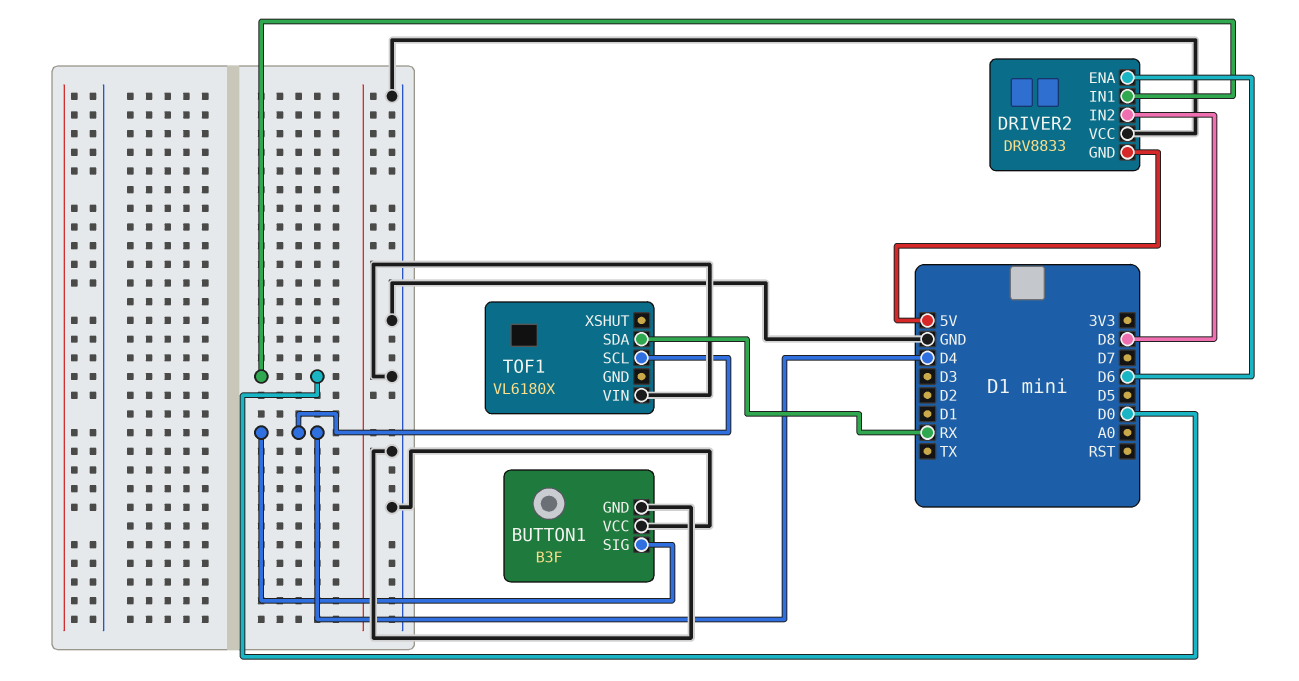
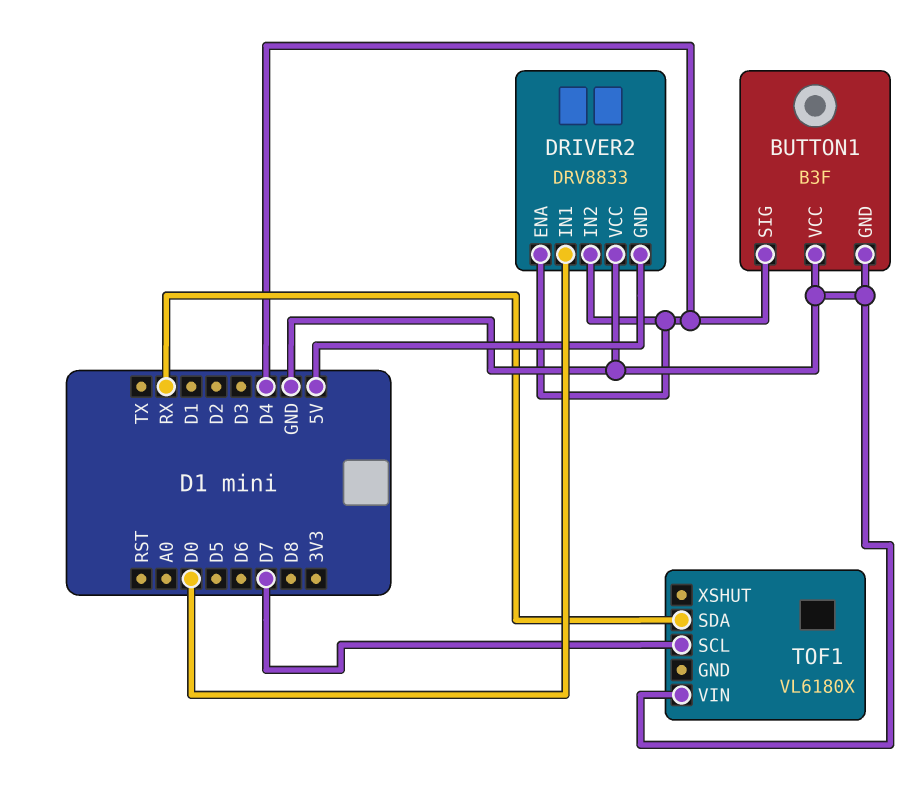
DRIVER2 pin ENA: D6 -> D4
DRIVER2 pin IN2: D8 -> D4
TOF1 pin SCL: D4 -> D7

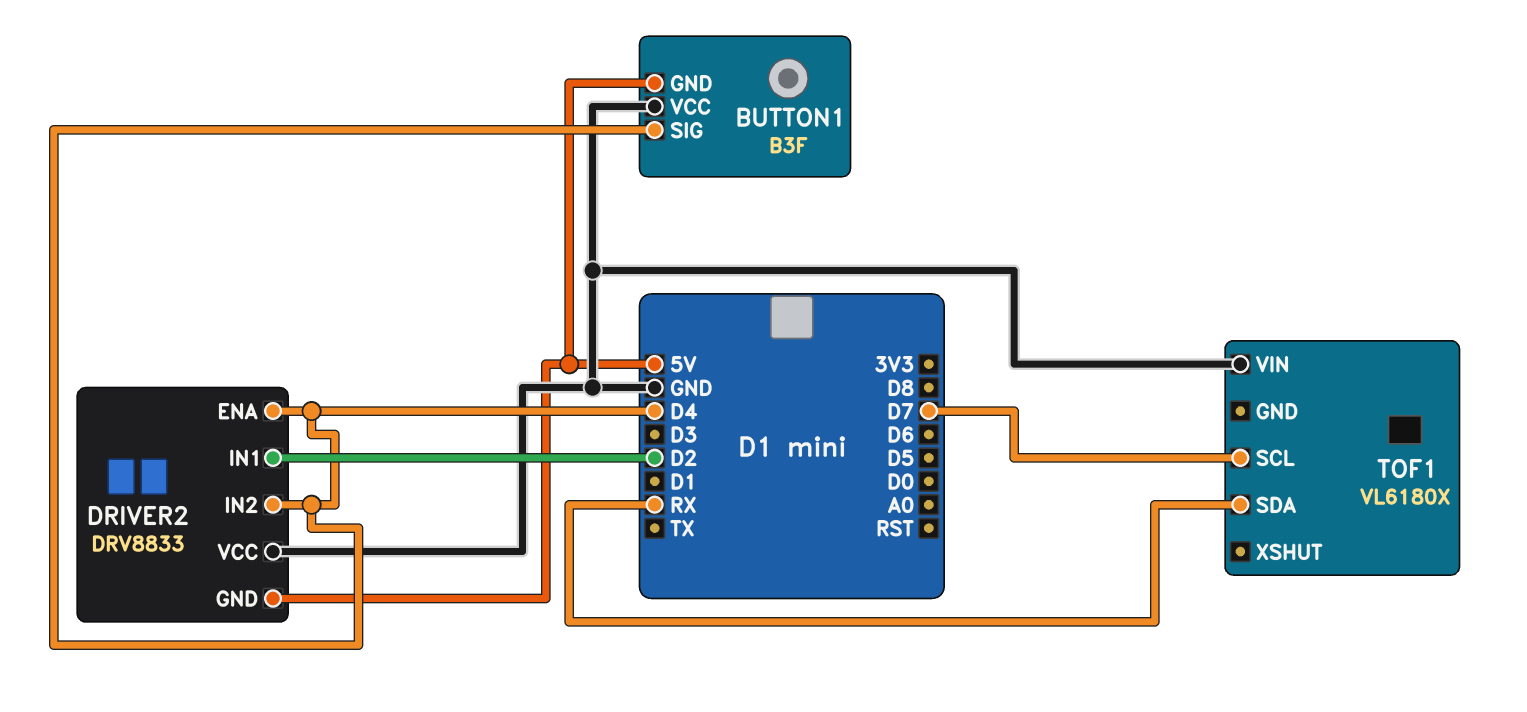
BUTTON1 pin GND: GND -> 5V
DRIVER2 pin IN1: D0 -> D2

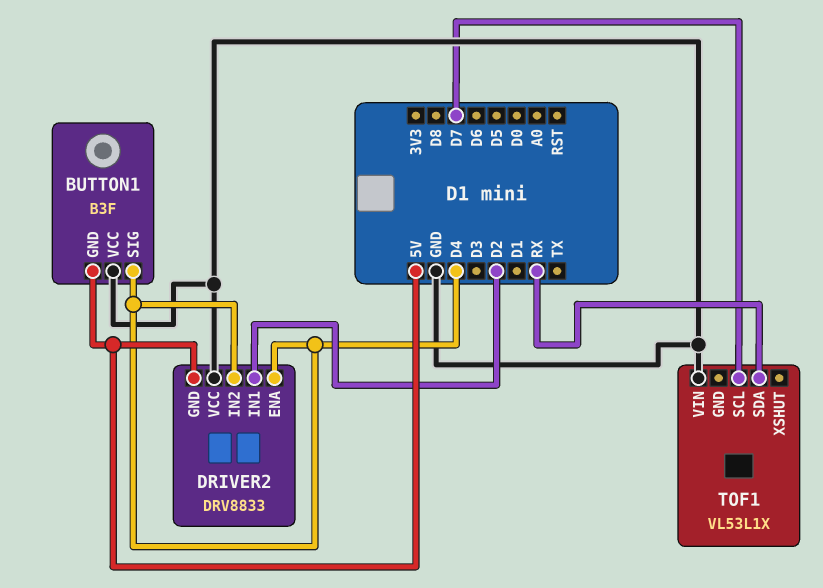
TOF1: VL6180X -> VL53L1X

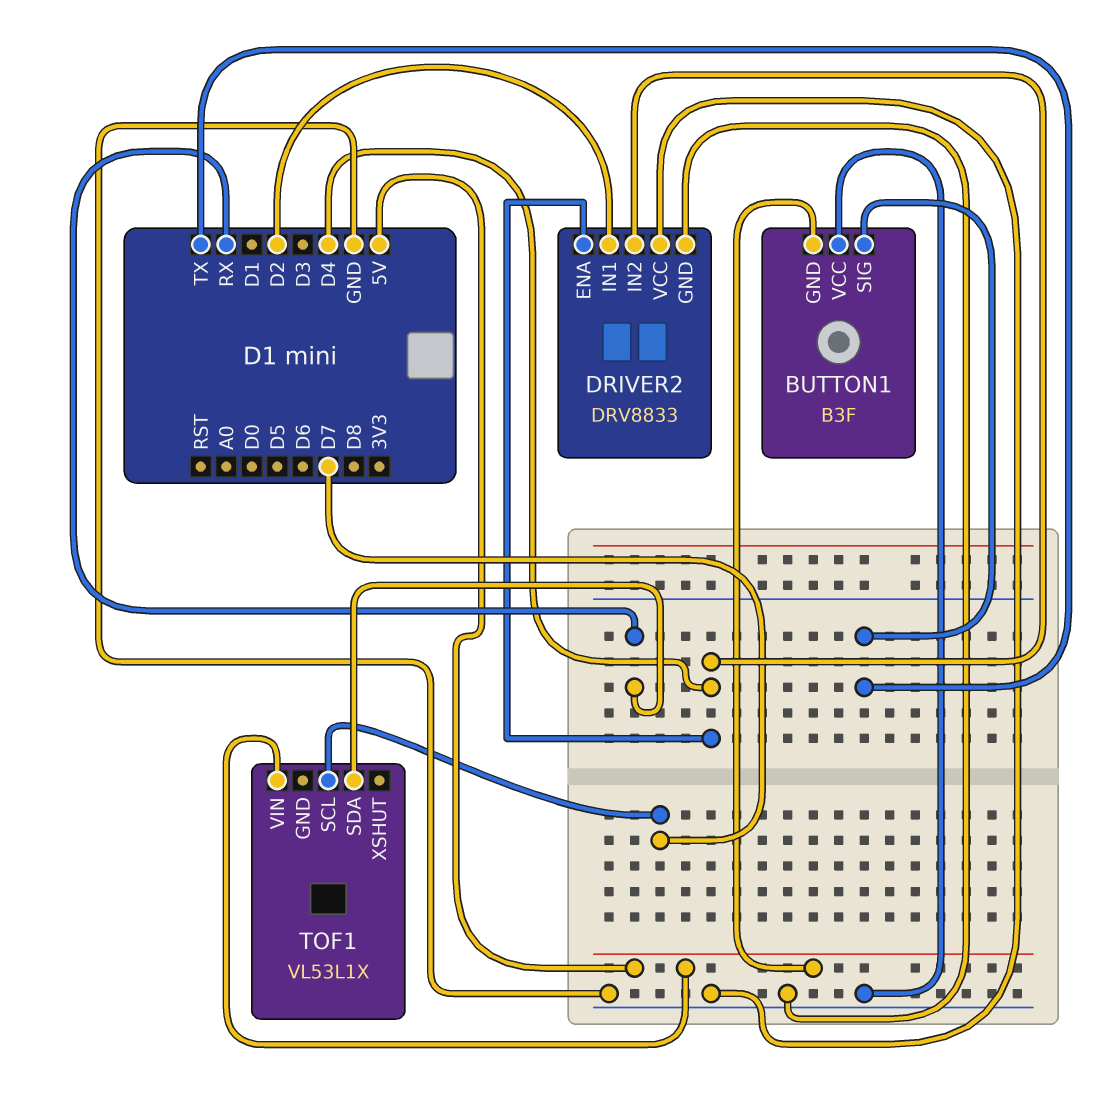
BUTTON1 pin SIG: D4 -> TX
DRIVER2 pin GND: 5V -> GND
TOF1 pin VIN: GND -> 5V

